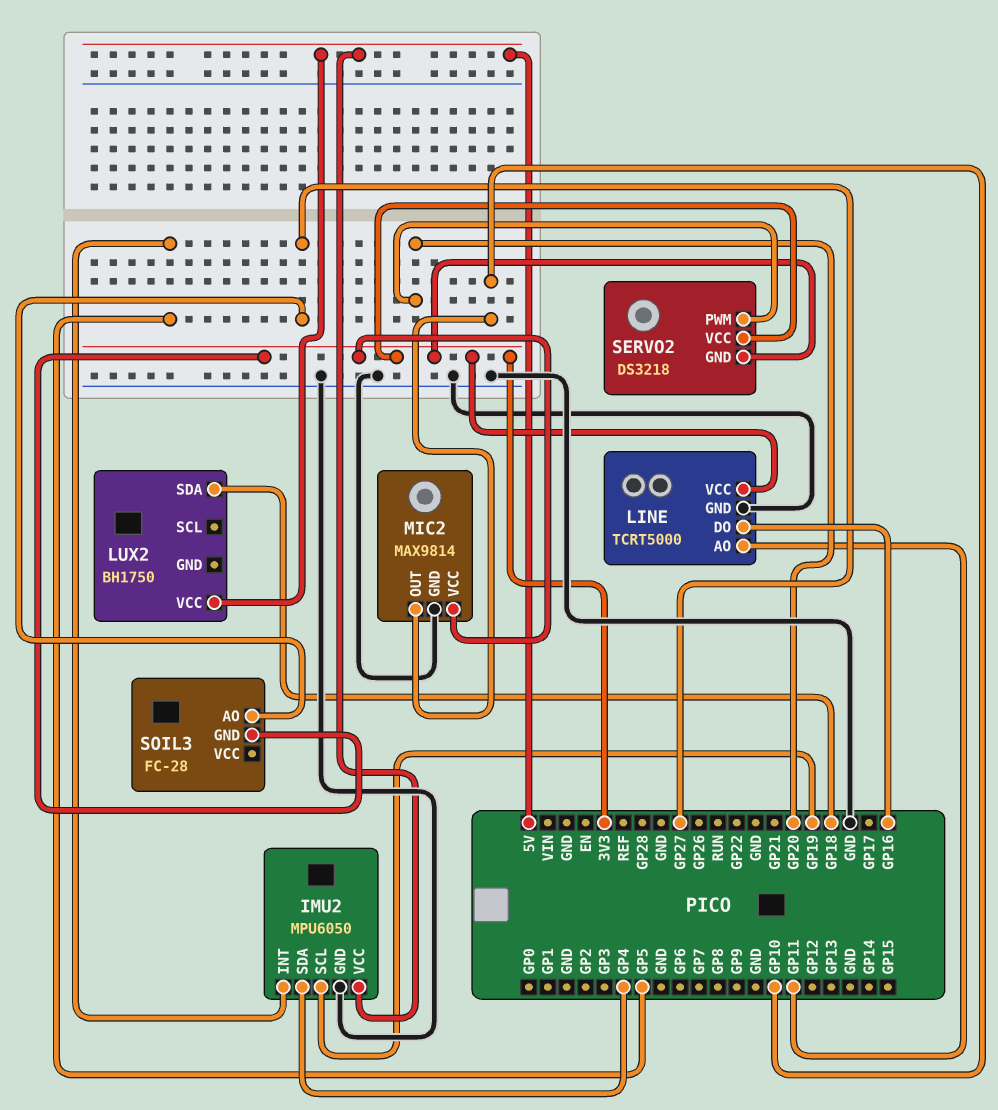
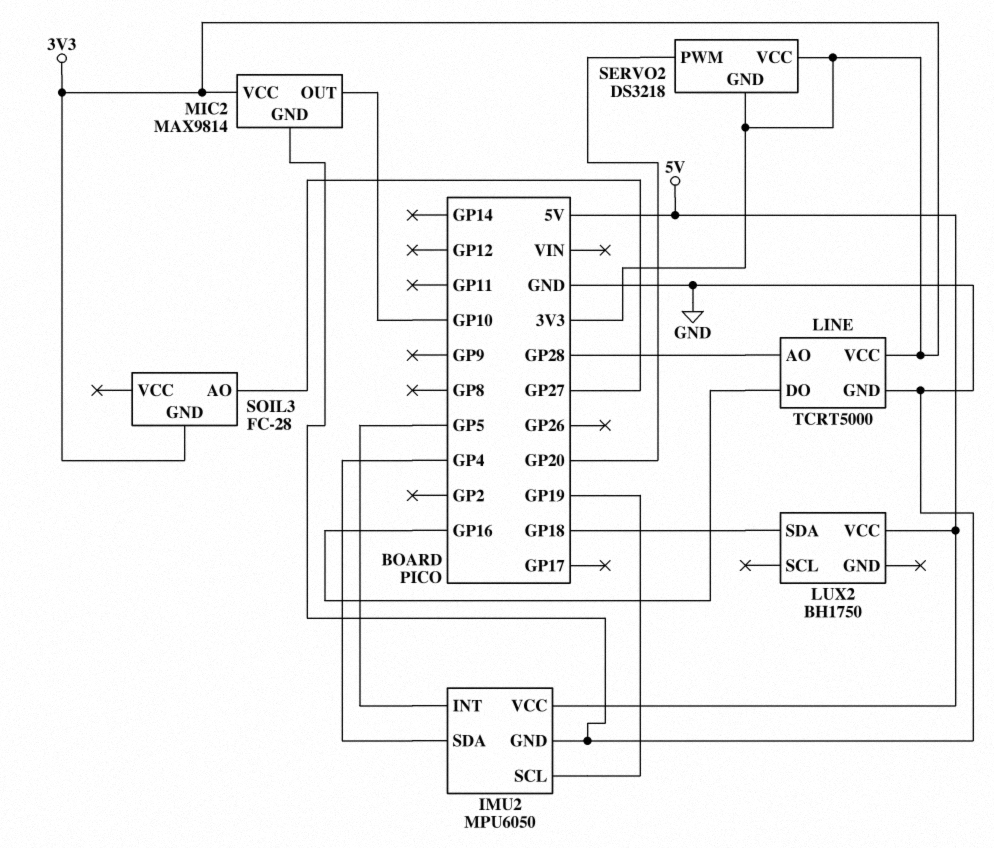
LINE pin AO: GP11 -> GP28

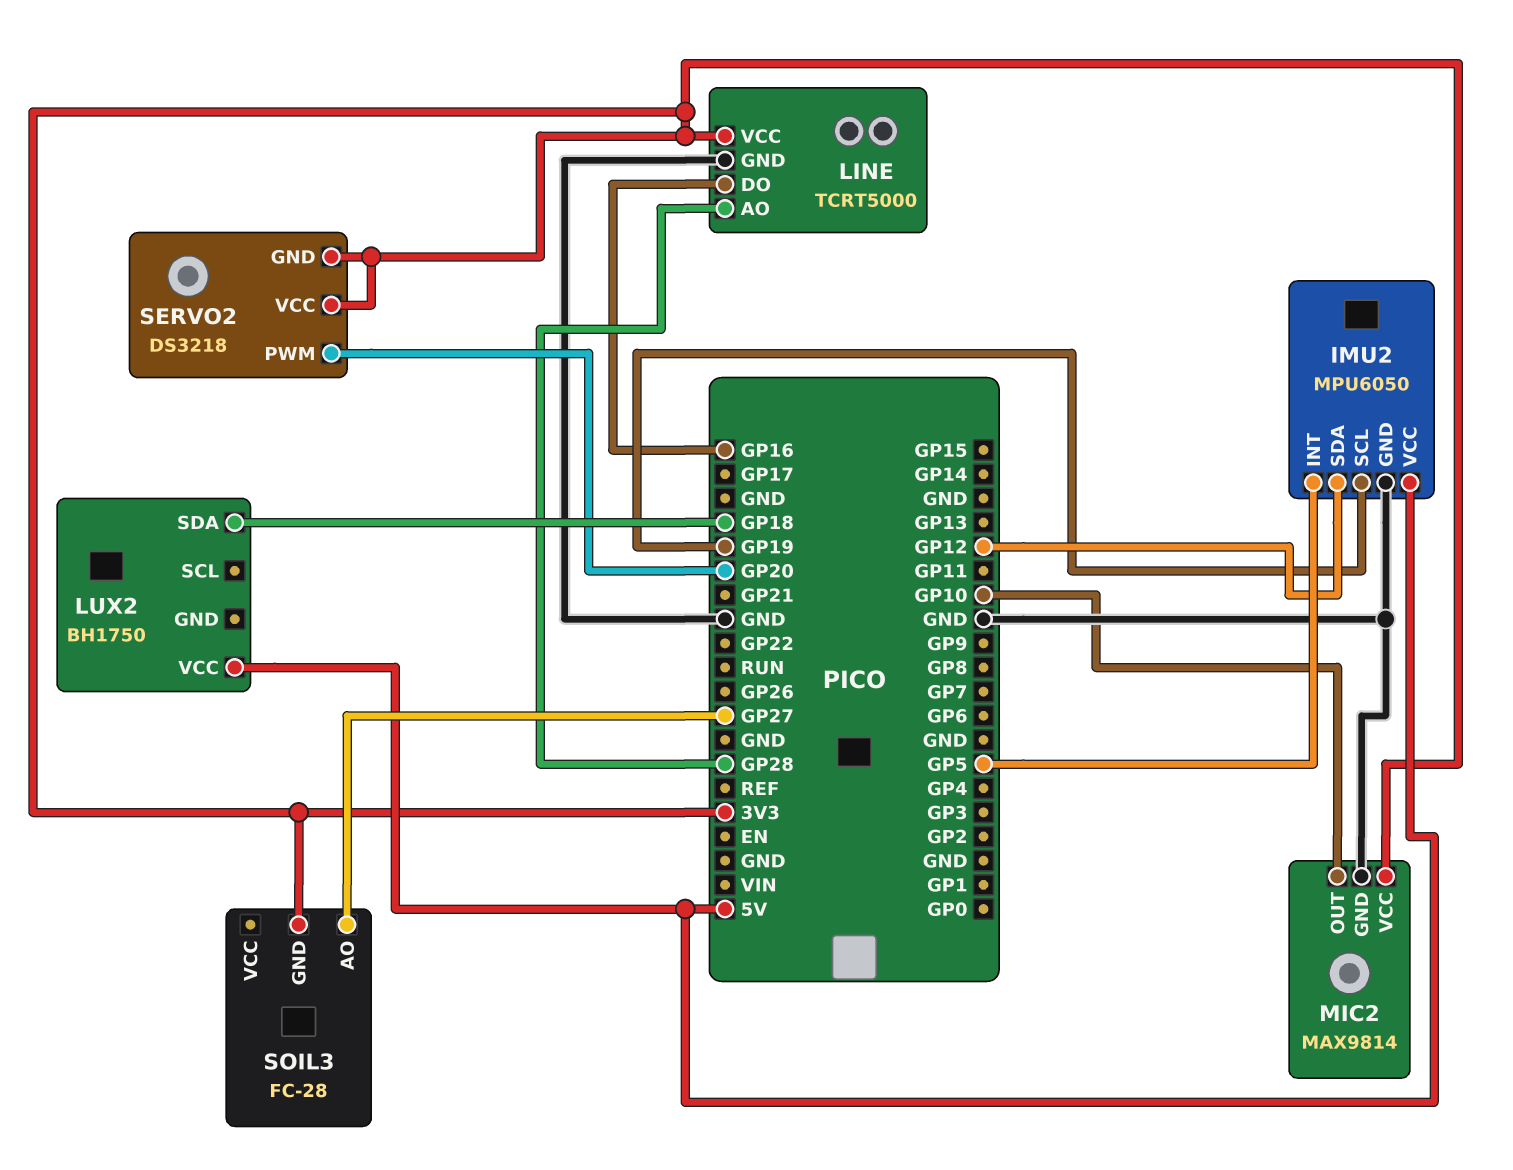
IMU2 pin SDA: GP4 -> GP12

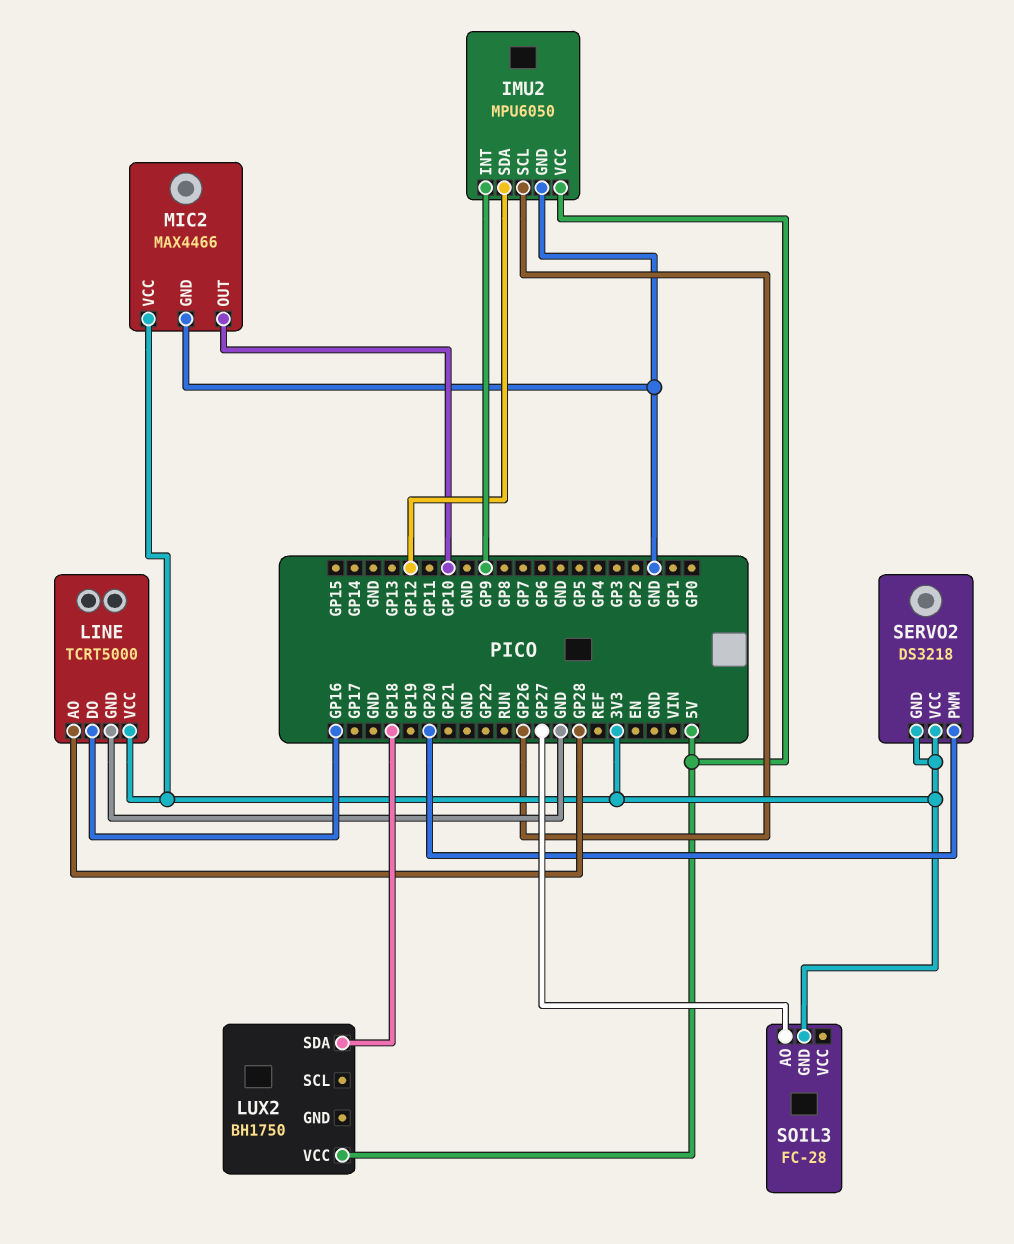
IMU2 pin INT: GP5 -> GP9
IMU2 pin SCL: GP19 -> GP26
MIC2: MAX9814 -> MAX4466

